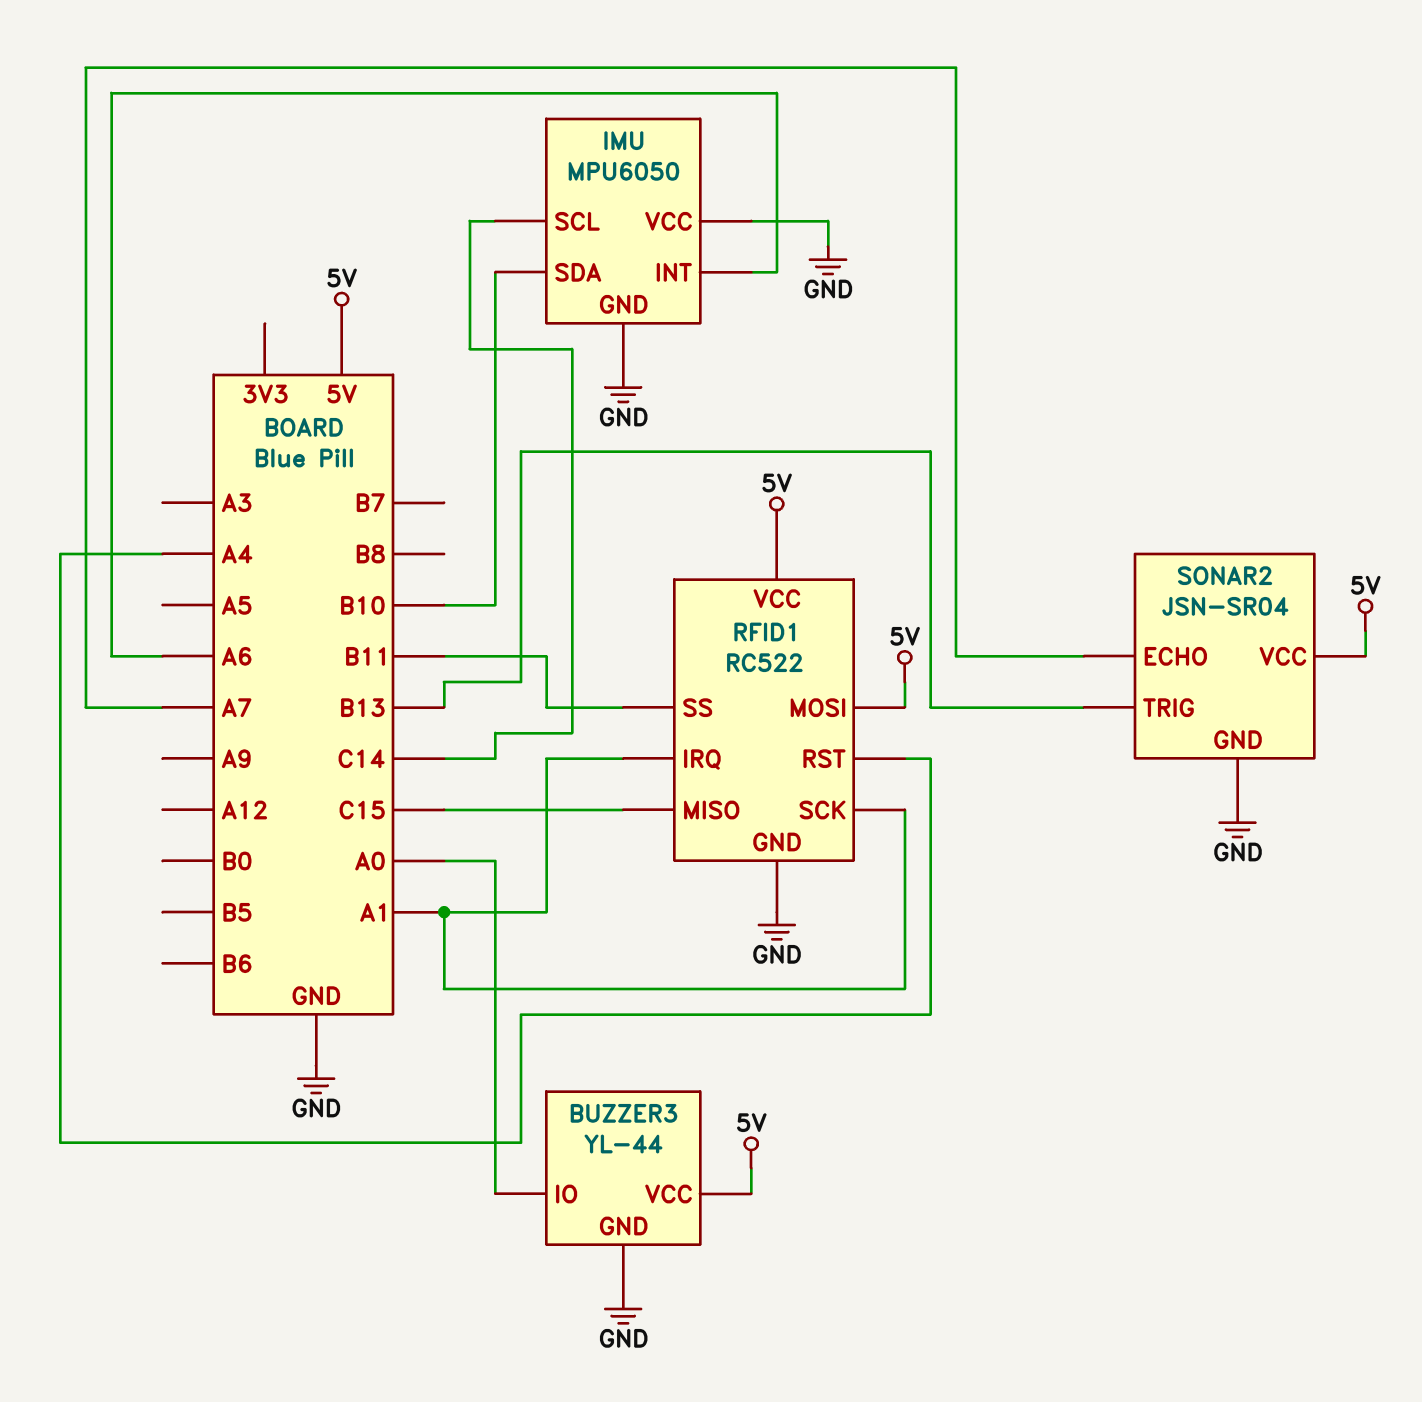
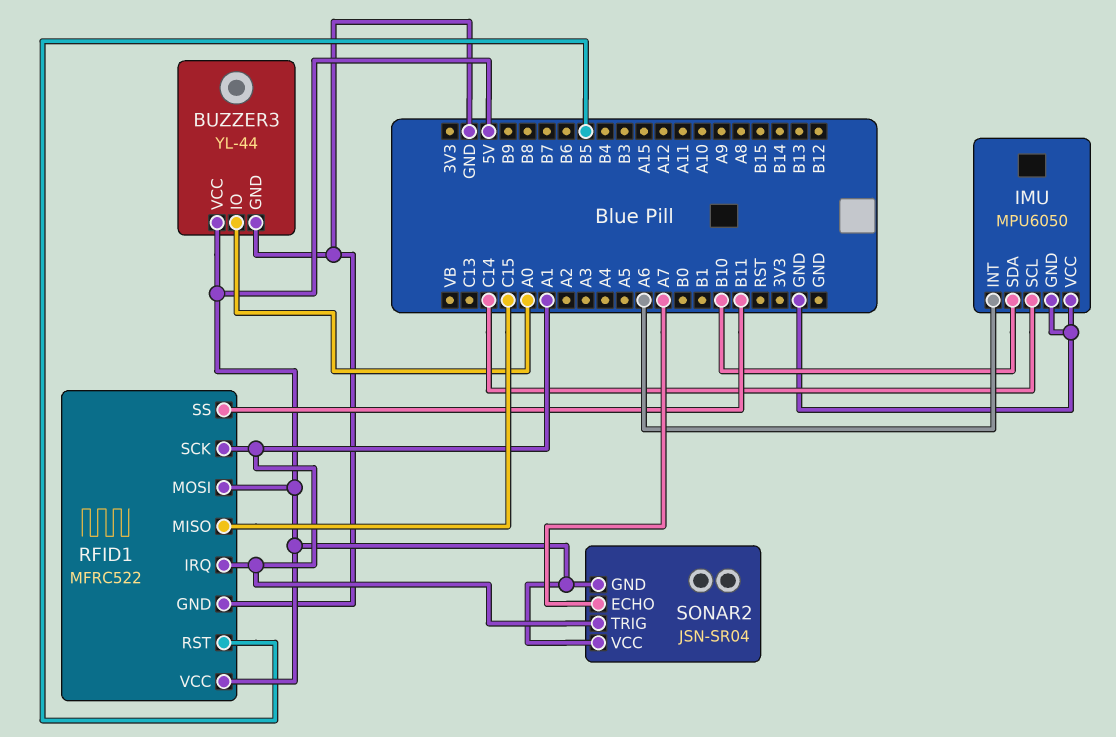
RFID1: RC522 -> MFRC522
RFID1 pin RST: A4 -> B5
SONAR2 pin GND: GND -> 5V
SONAR2 pin TRIG: B13 -> A1

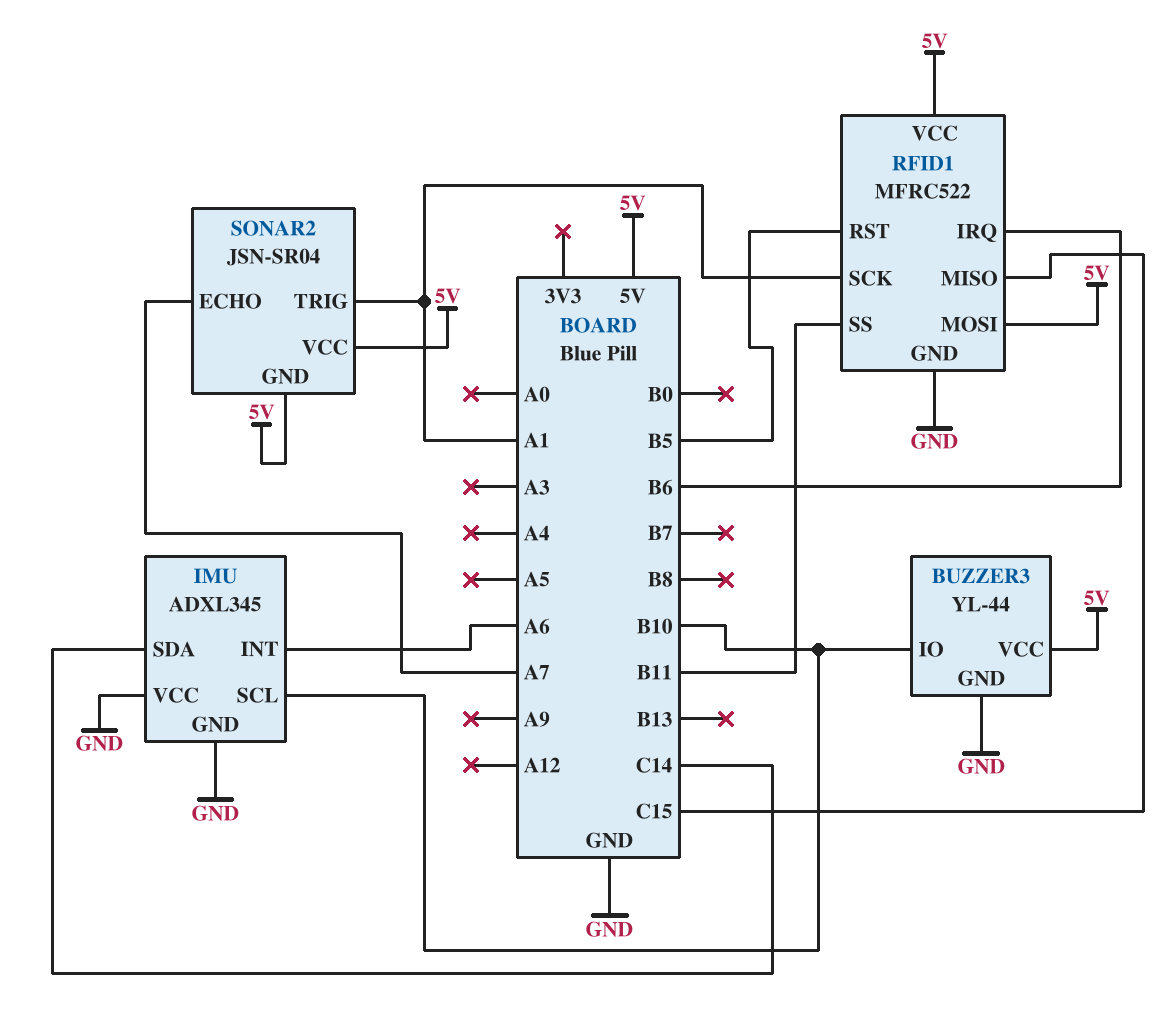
BUZZER3 pin IO: A0 -> B10
IMU: MPU6050 -> ADXL345
IMU pin SCL: C14 -> B10
IMU pin SDA: B10 -> C14
RFID1 pin IRQ: A1 -> B6

